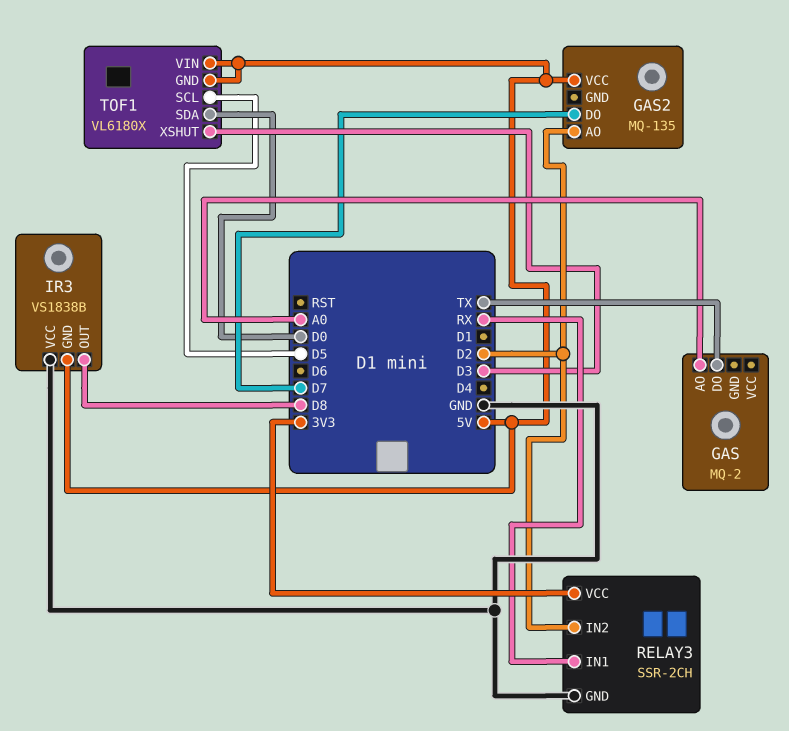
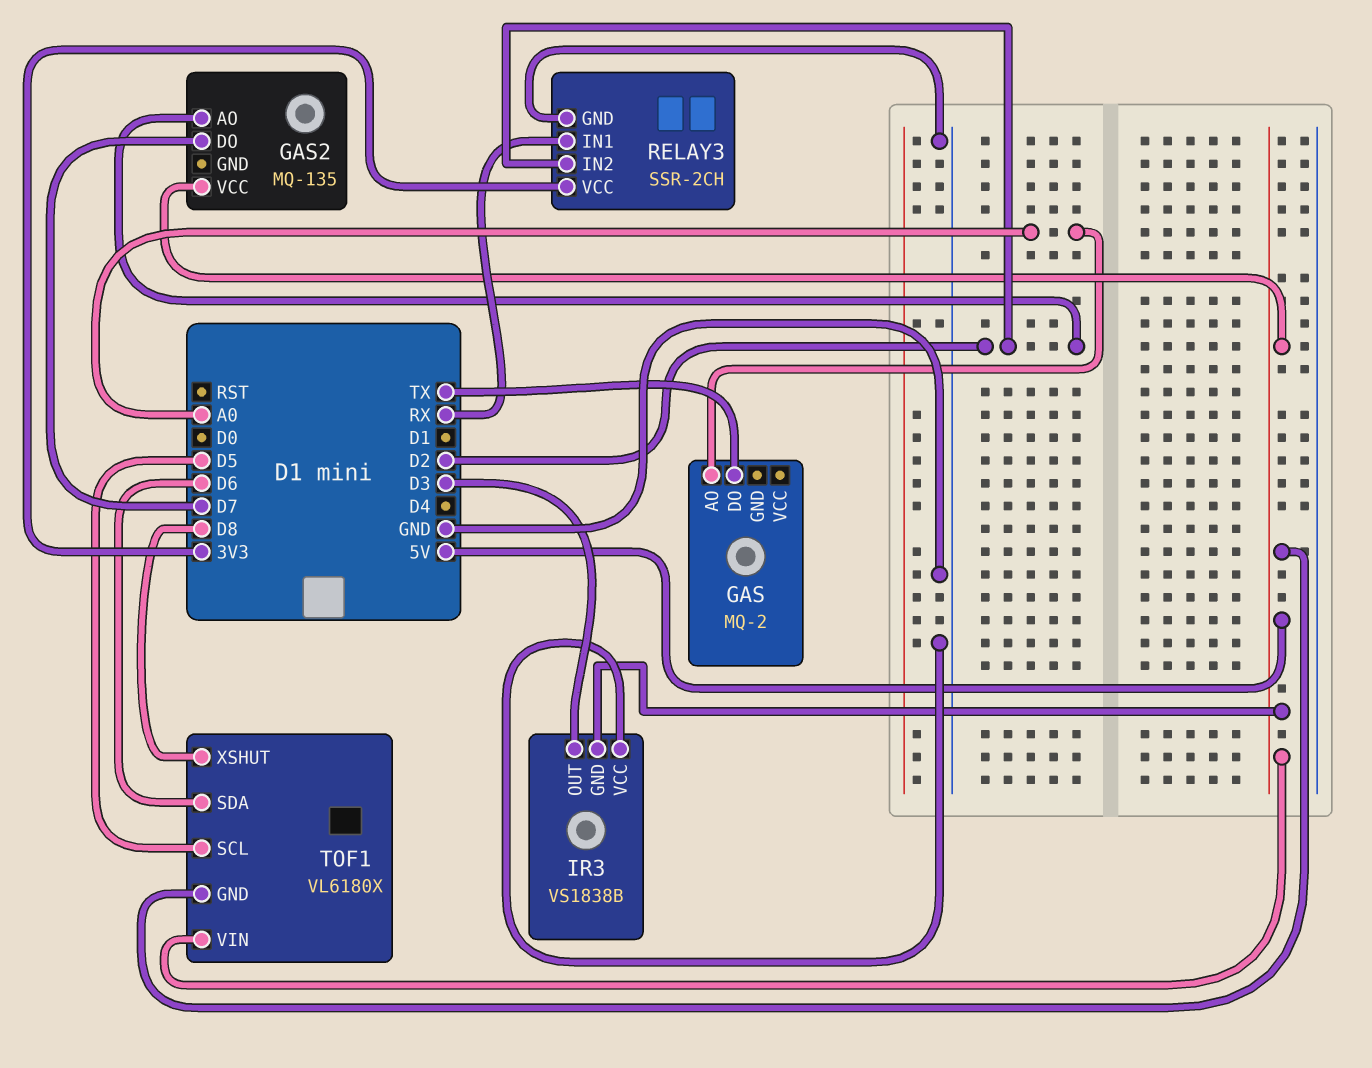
IR3 pin OUT: D8 -> D3
TOF1 pin SDA: D0 -> D6
TOF1 pin XSHUT: D3 -> D8

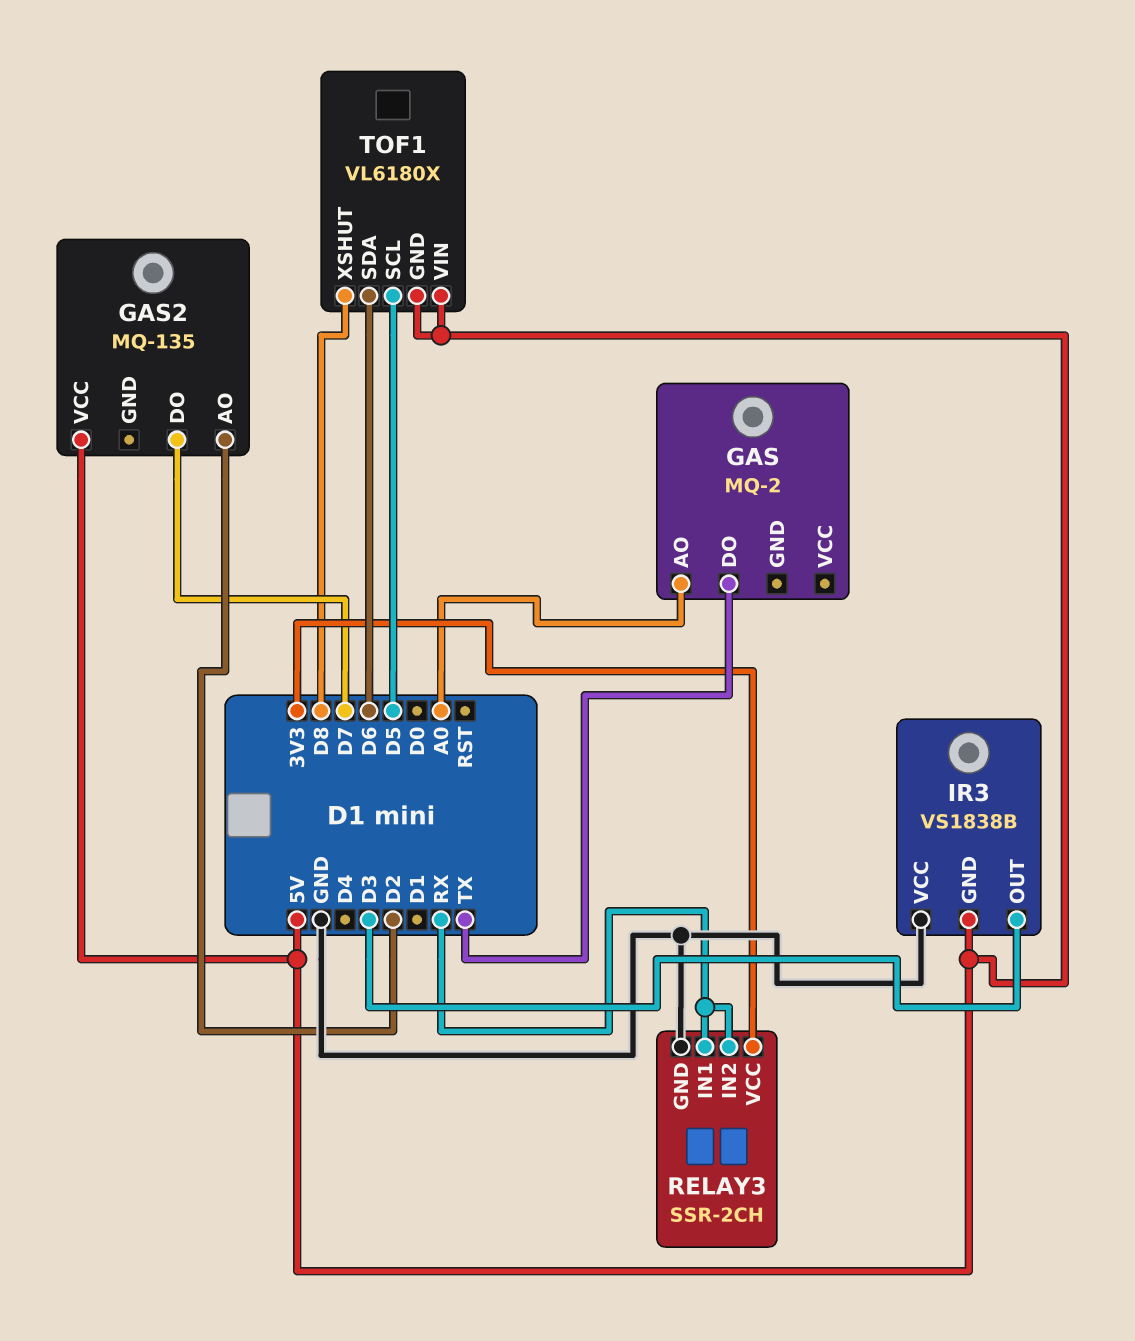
RELAY3 pin IN2: D2 -> RX

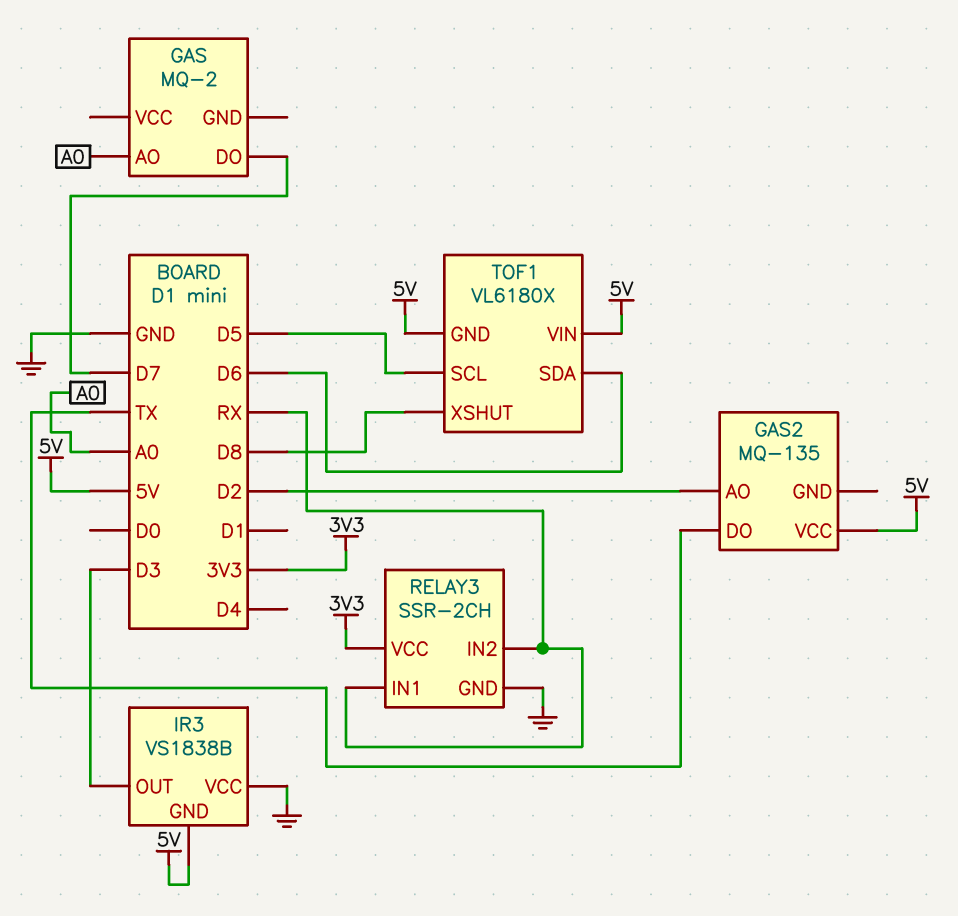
GAS pin DO: TX -> D7
GAS2 pin DO: D7 -> TX

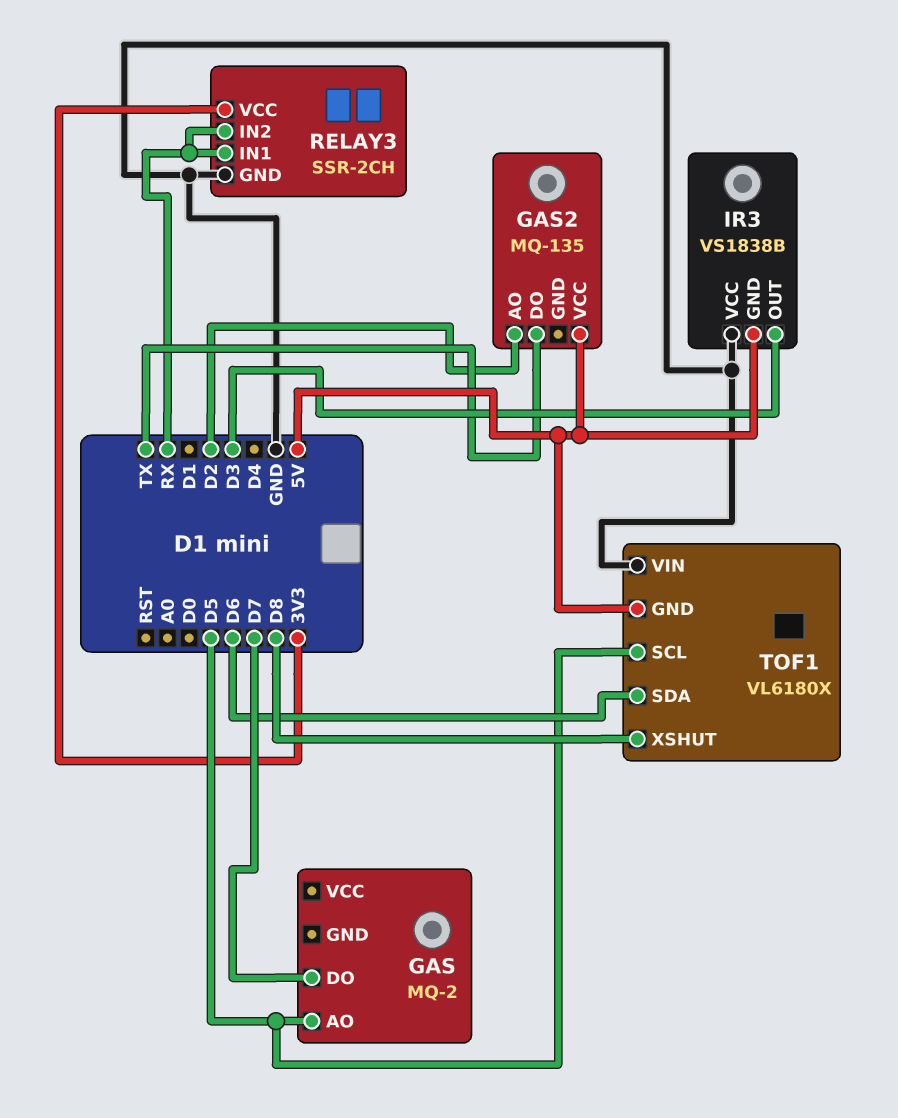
GAS pin AO: A0 -> D5
TOF1 pin VIN: 5V -> GND

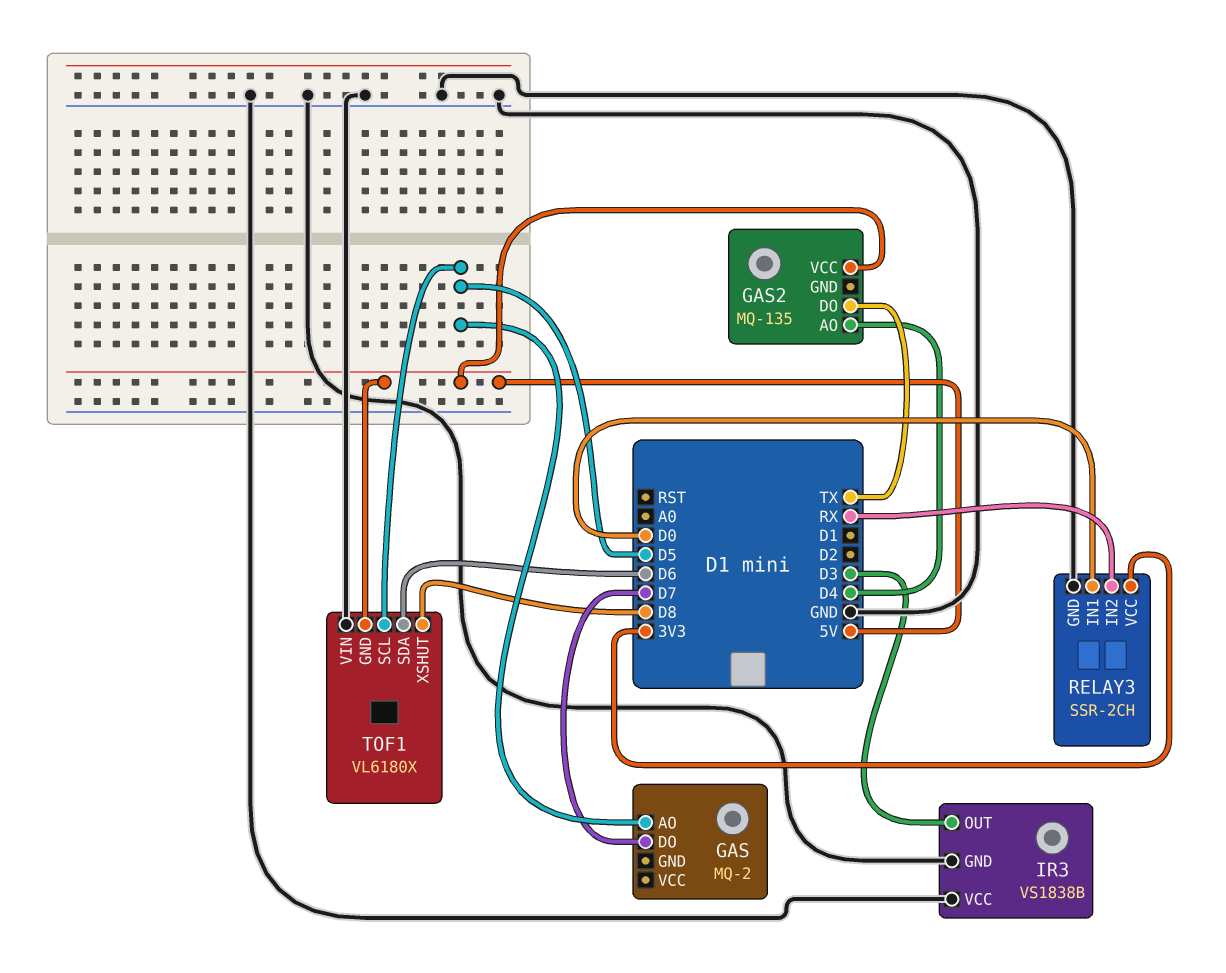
GAS2 pin AO: D2 -> D4
IR3 pin GND: 5V -> GND
RELAY3 pin IN1: RX -> D0

